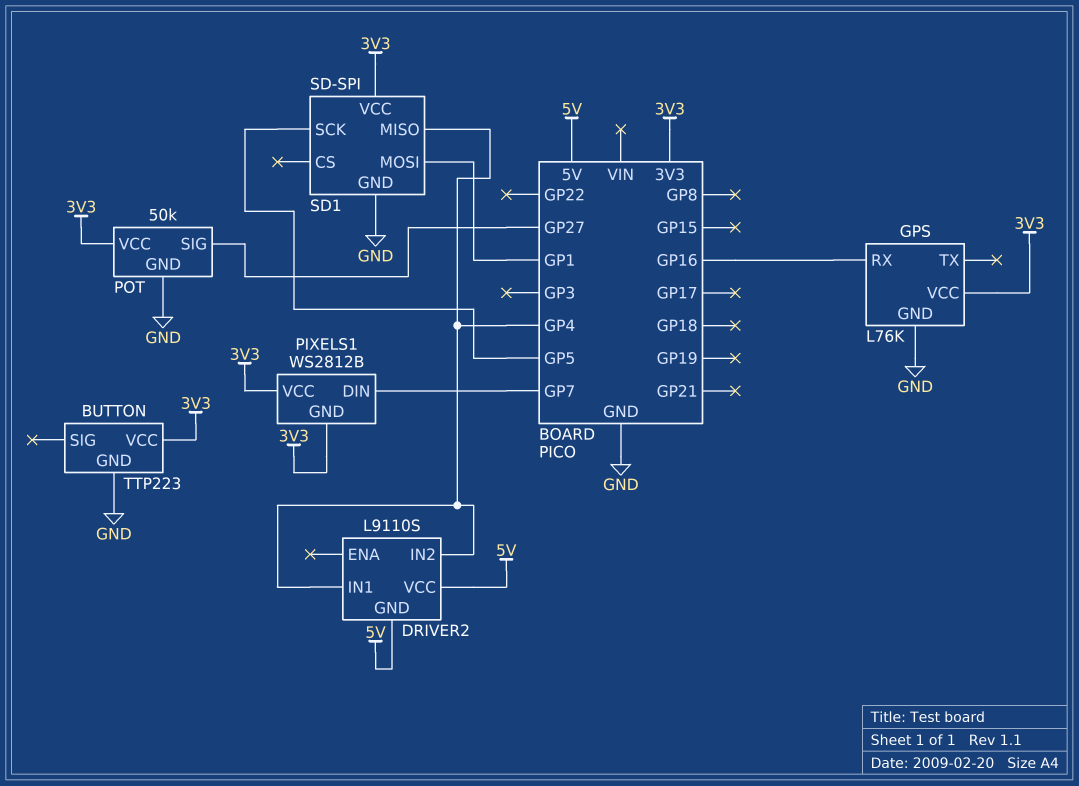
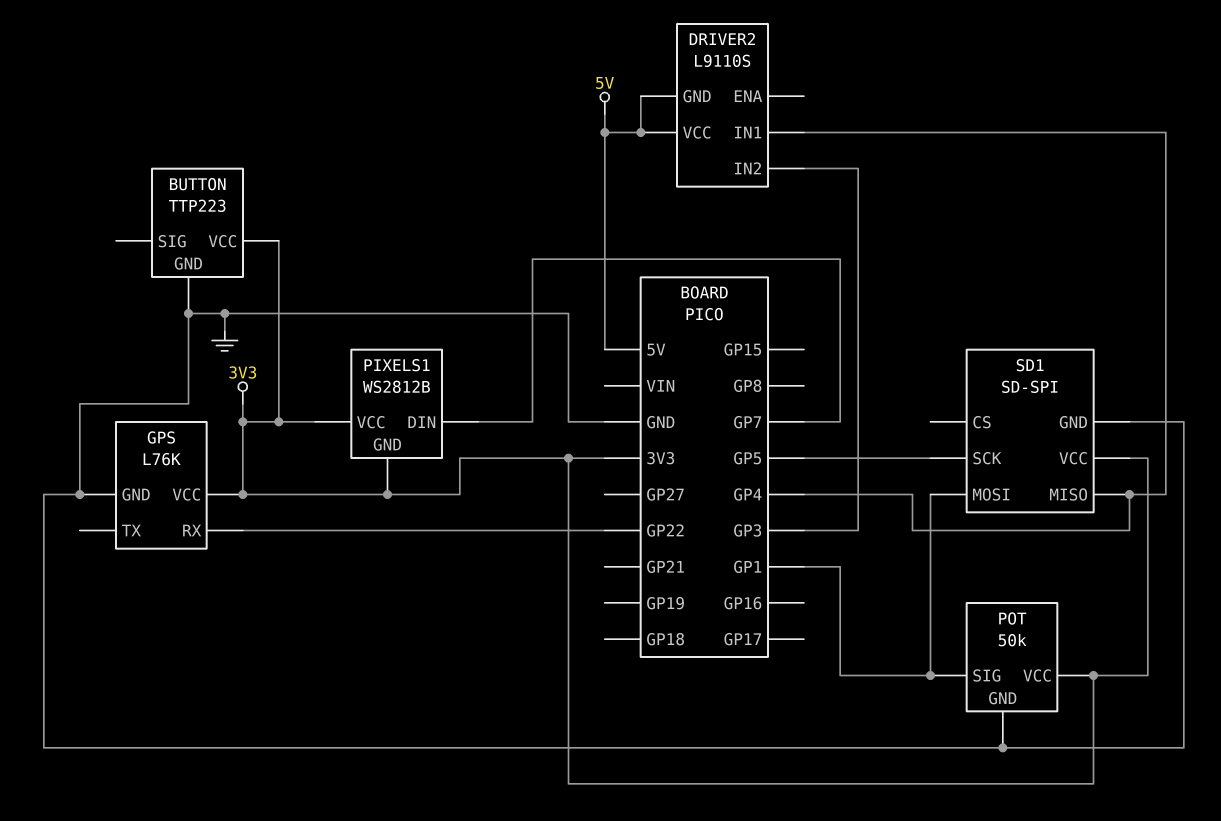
DRIVER2 pin IN2: GP4 -> GP3
GPS pin RX: GP16 -> GP22
POT pin SIG: GP27 -> GP1

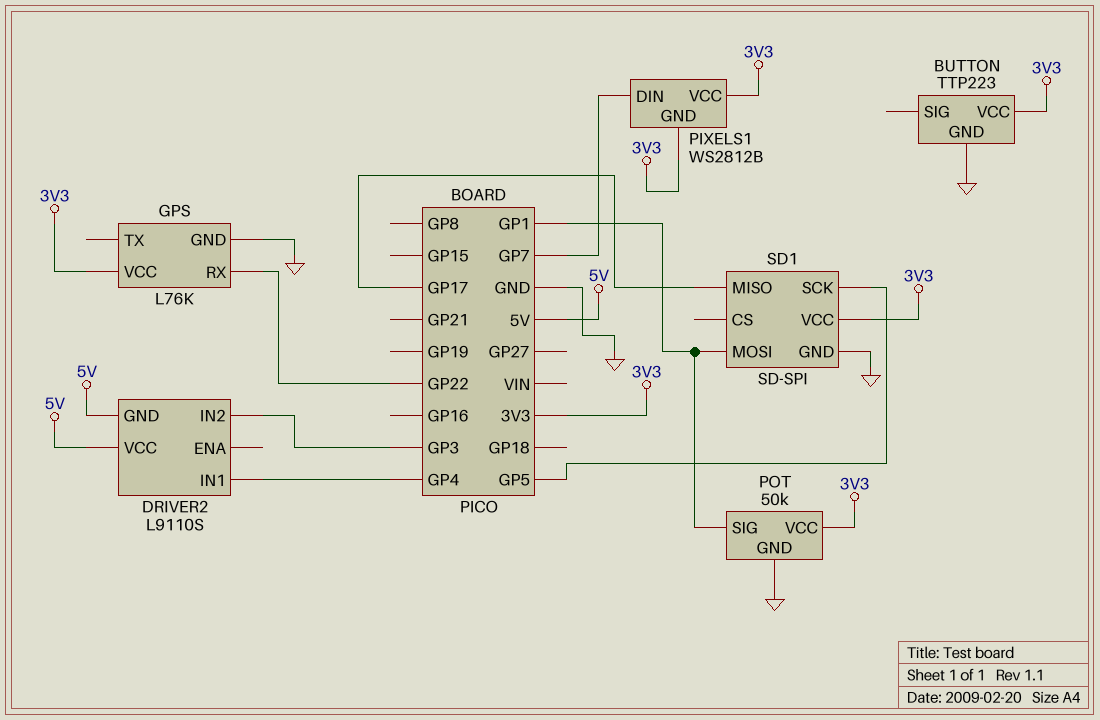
SD1 pin MISO: GP4 -> GP17

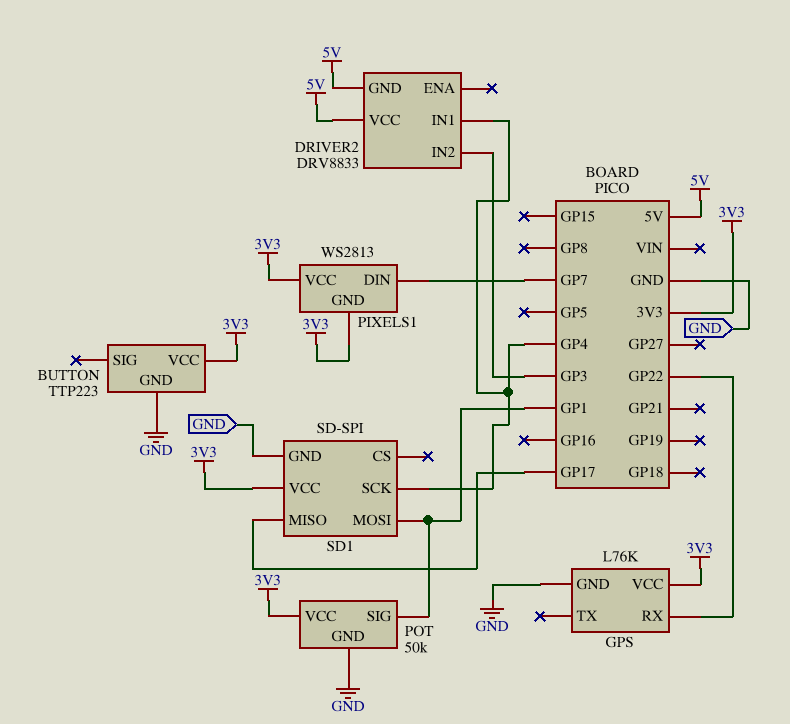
DRIVER2: L9110S -> DRV8833
PIXELS1: WS2812B -> WS2813
SD1 pin SCK: GP5 -> GP4

